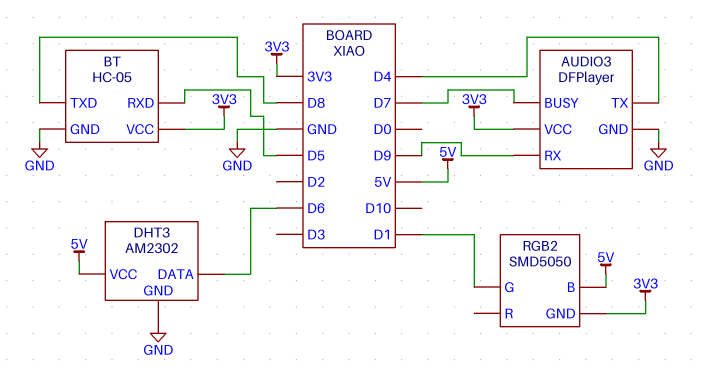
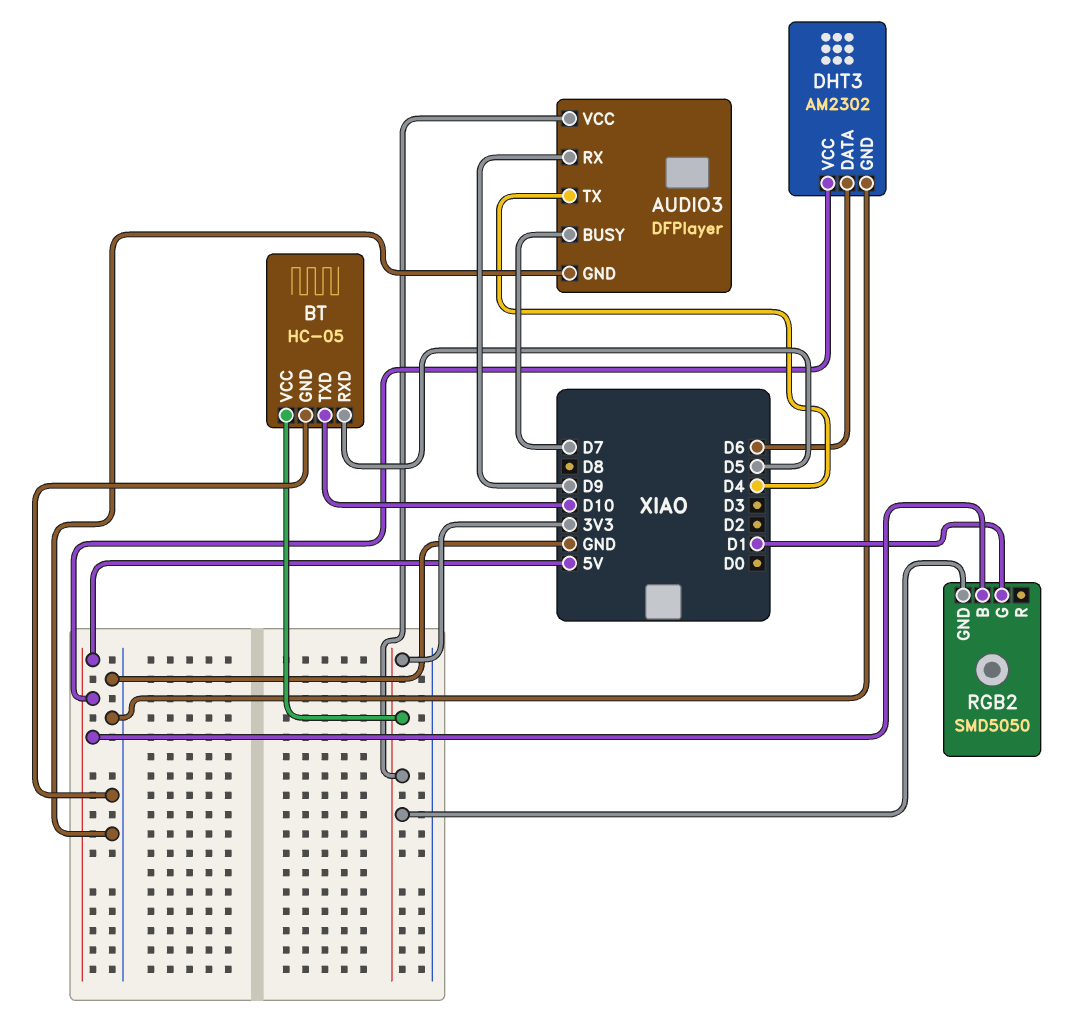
BT pin TXD: D8 -> D10

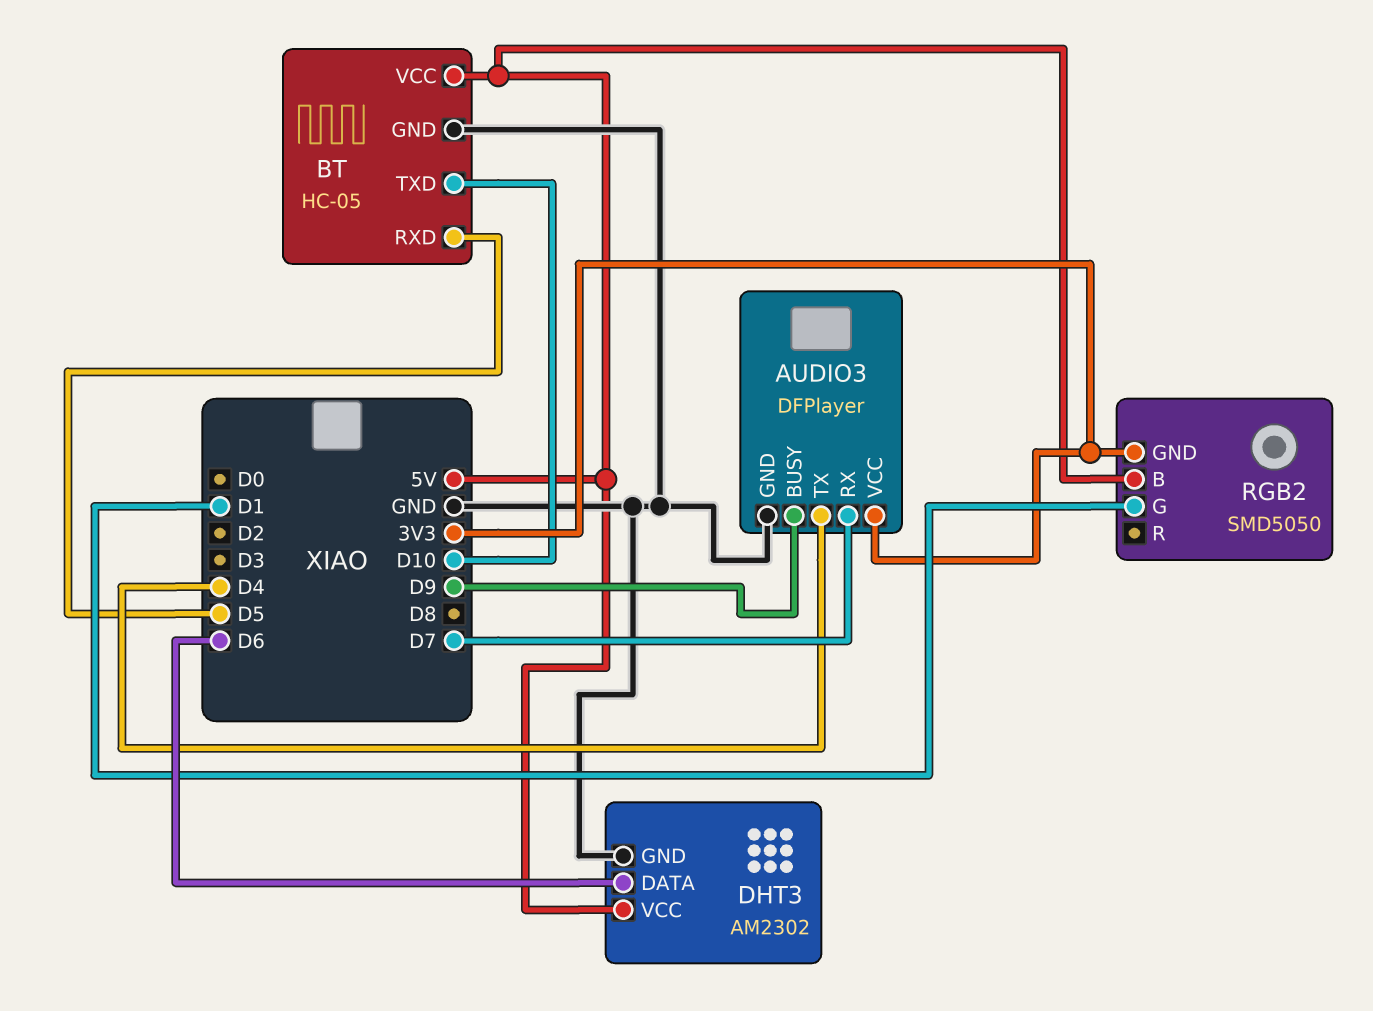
AUDIO3 pin BUSY: D7 -> D9
AUDIO3 pin RX: D9 -> D7
BT pin VCC: 3V3 -> 5V

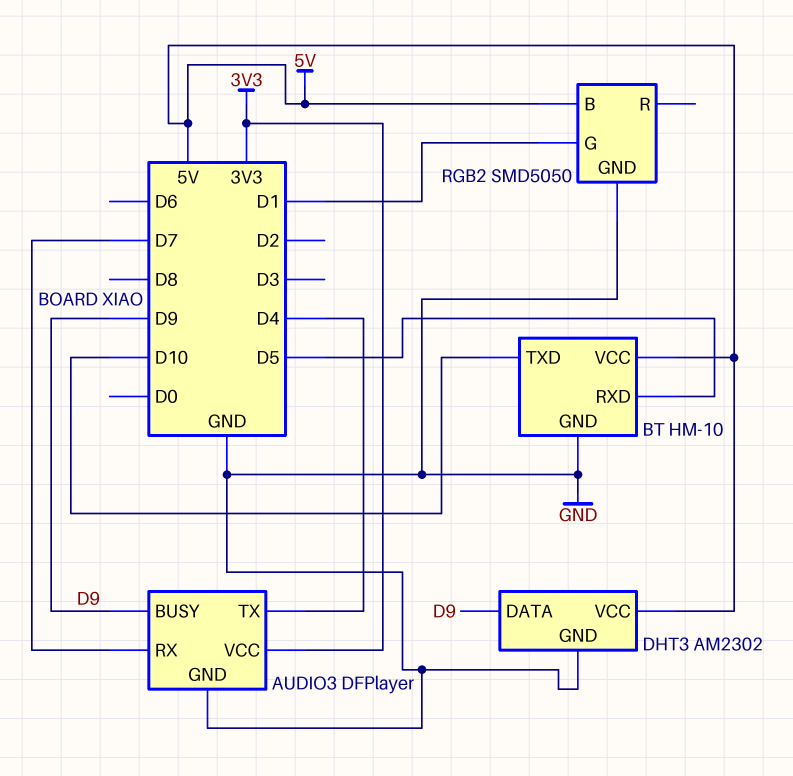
BT: HC-05 -> HM-10
DHT3 pin DATA: D6 -> D9
RGB2 pin GND: 3V3 -> GND

